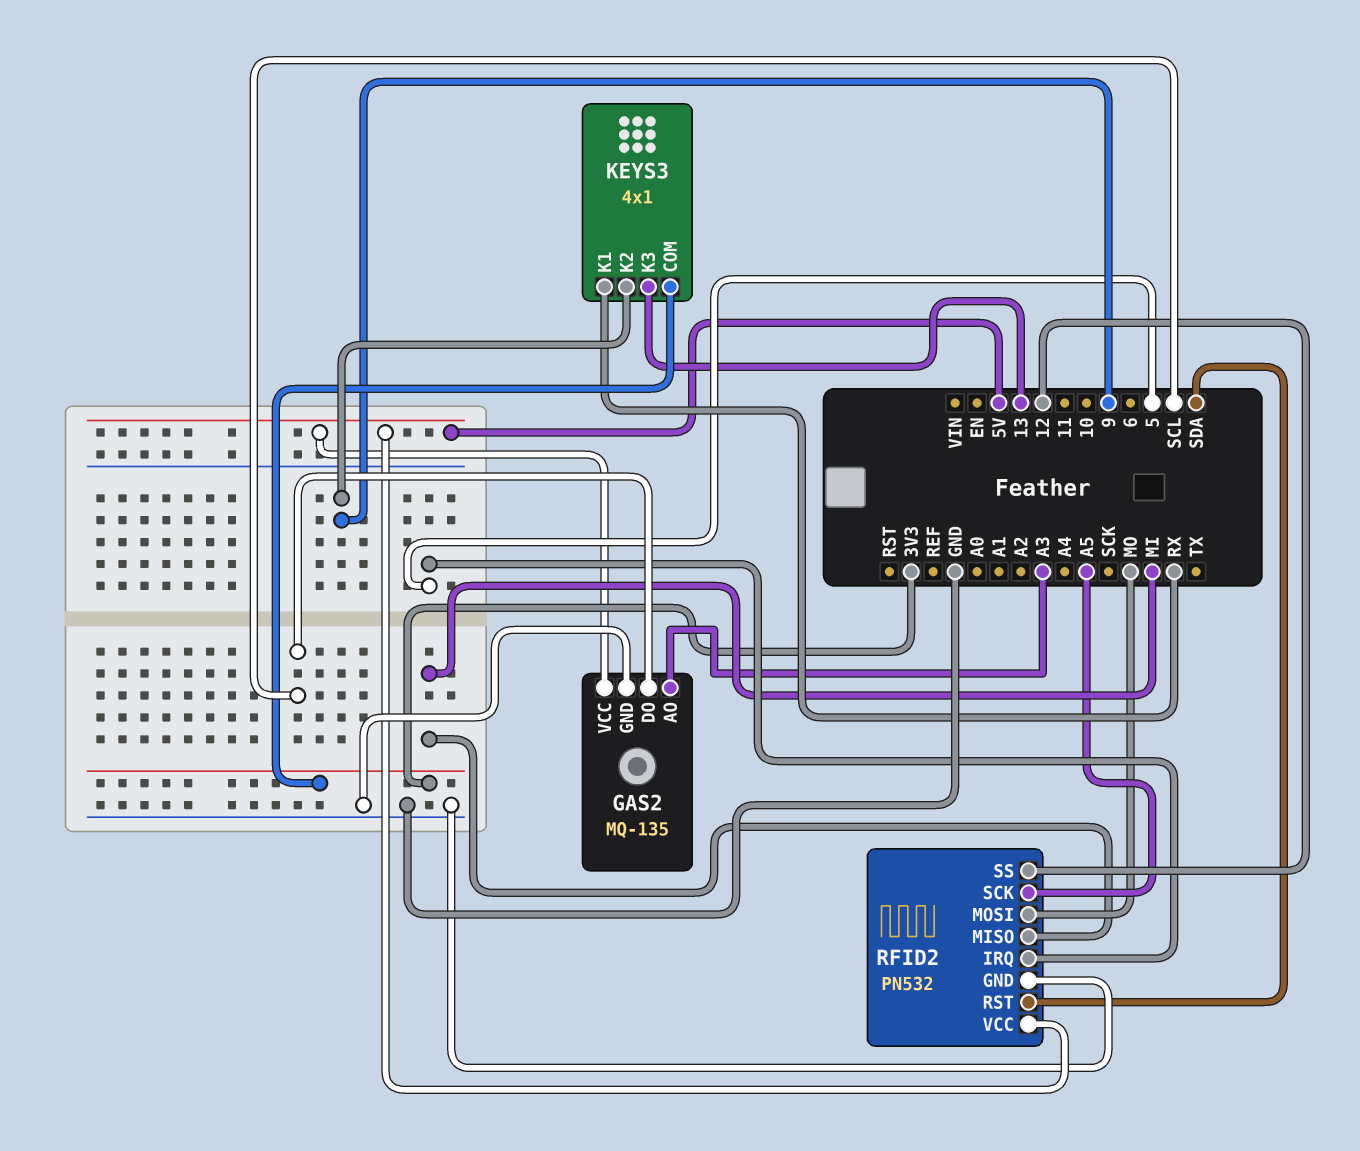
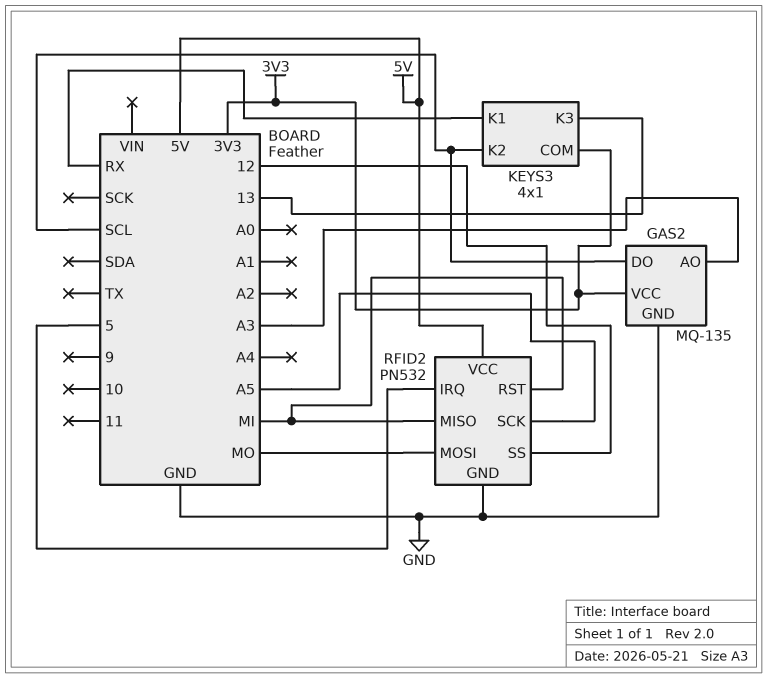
GAS2 pin VCC: 5V -> 3V3
KEYS3 pin K2: 9 -> SCL
RFID2 pin RST: SDA -> MI

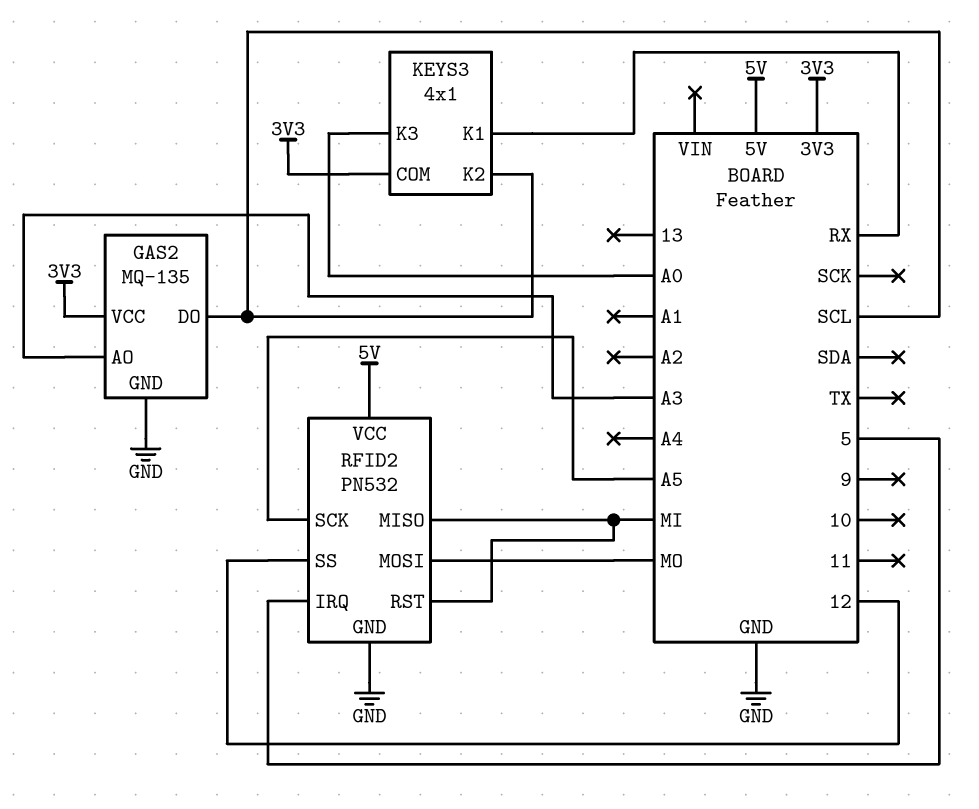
KEYS3 pin K3: 13 -> A0

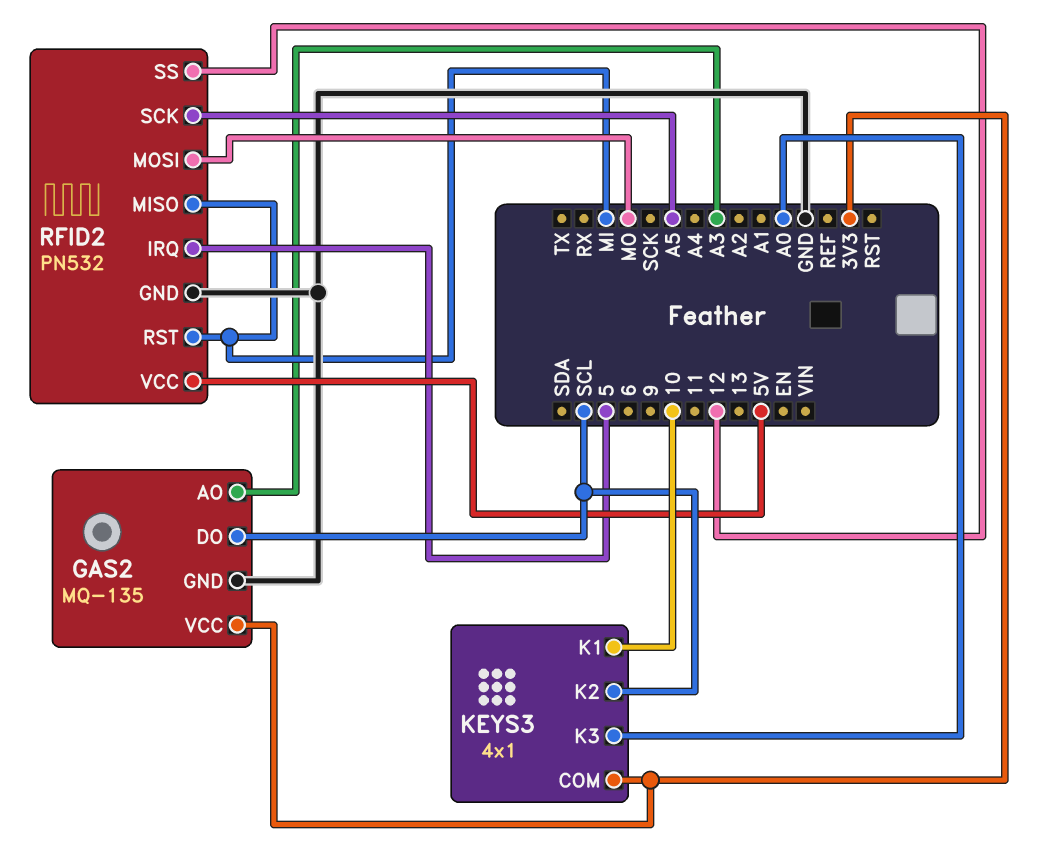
KEYS3 pin K1: RX -> 10

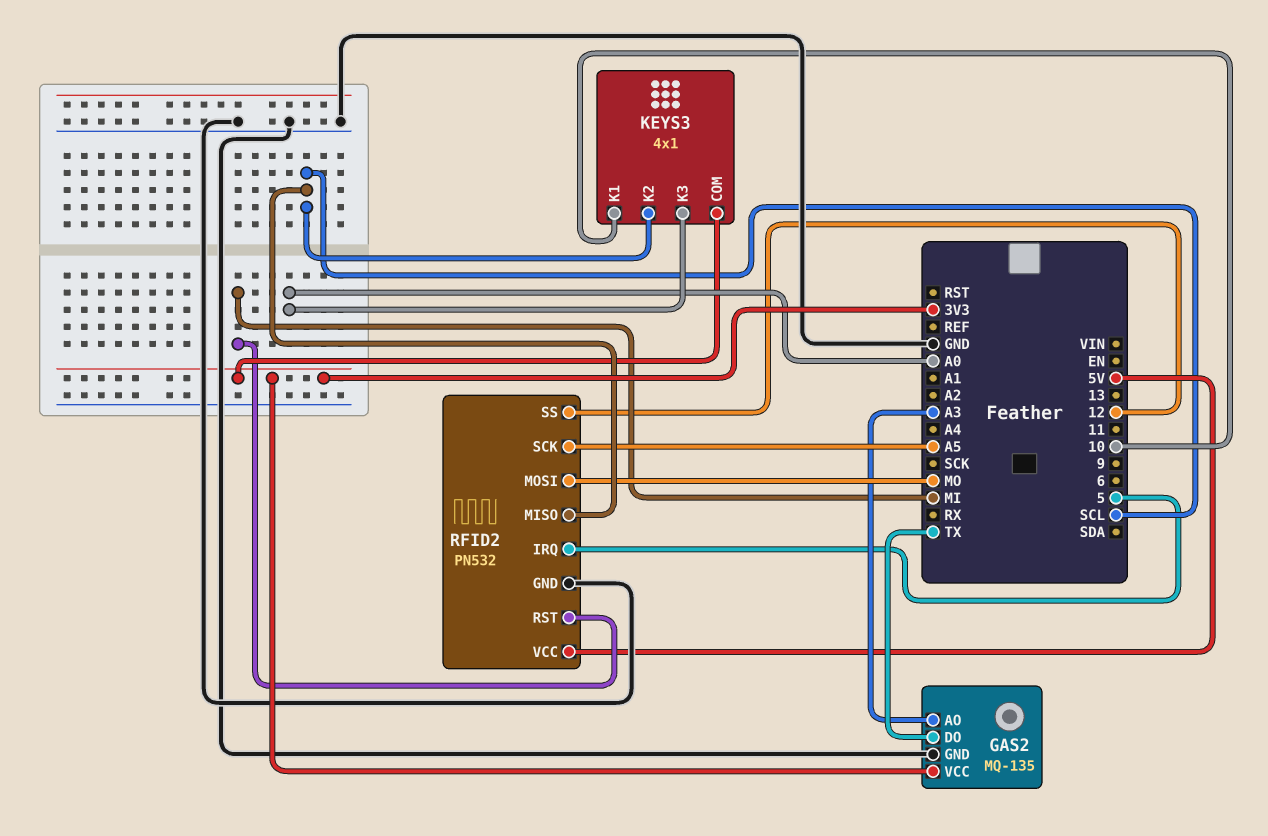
GAS2 pin DO: SCL -> TX
RFID2 pin MISO: MI -> SCL

